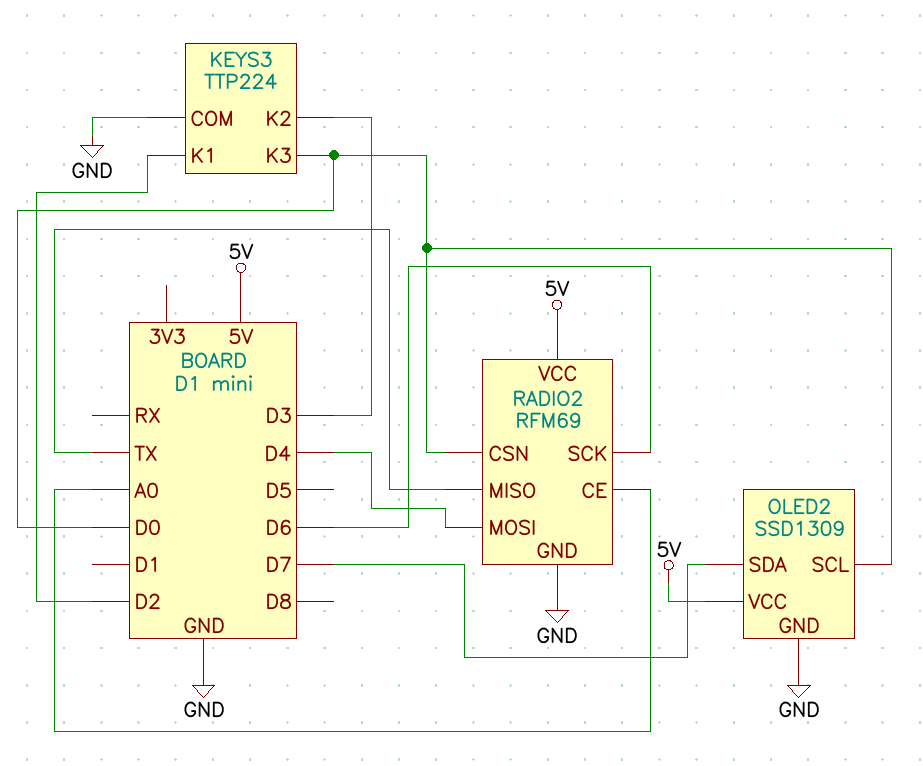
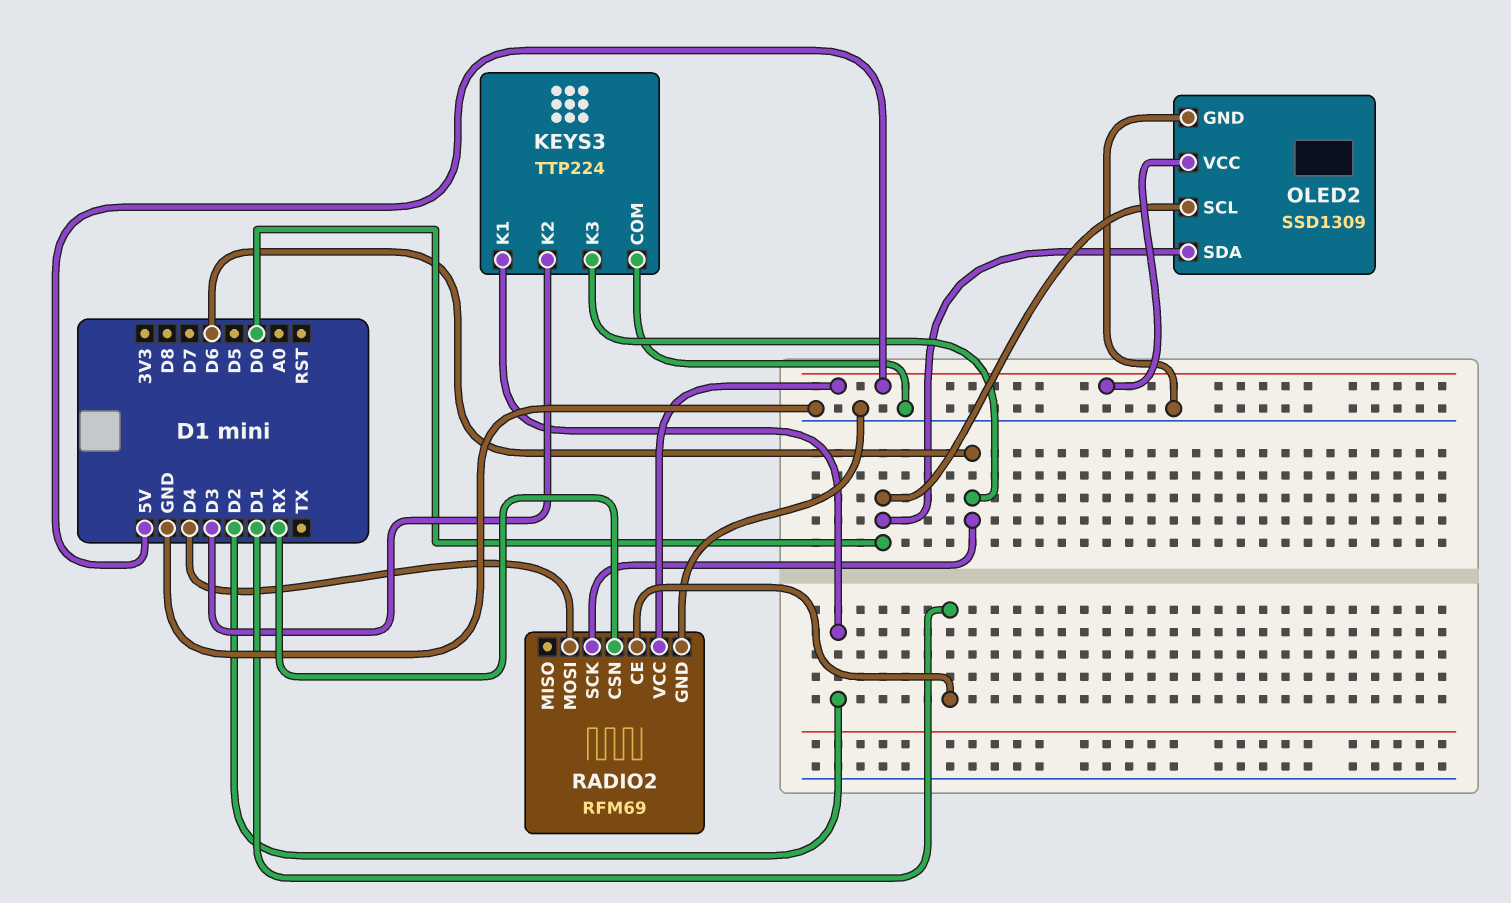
KEYS3 pin K3: D0 -> D6
OLED2 pin SDA: D7 -> D0
RADIO2 pin CE: A0 -> D1
RADIO2 pin CSN: D0 -> RX
RADIO2 pin MISO: TX -> none

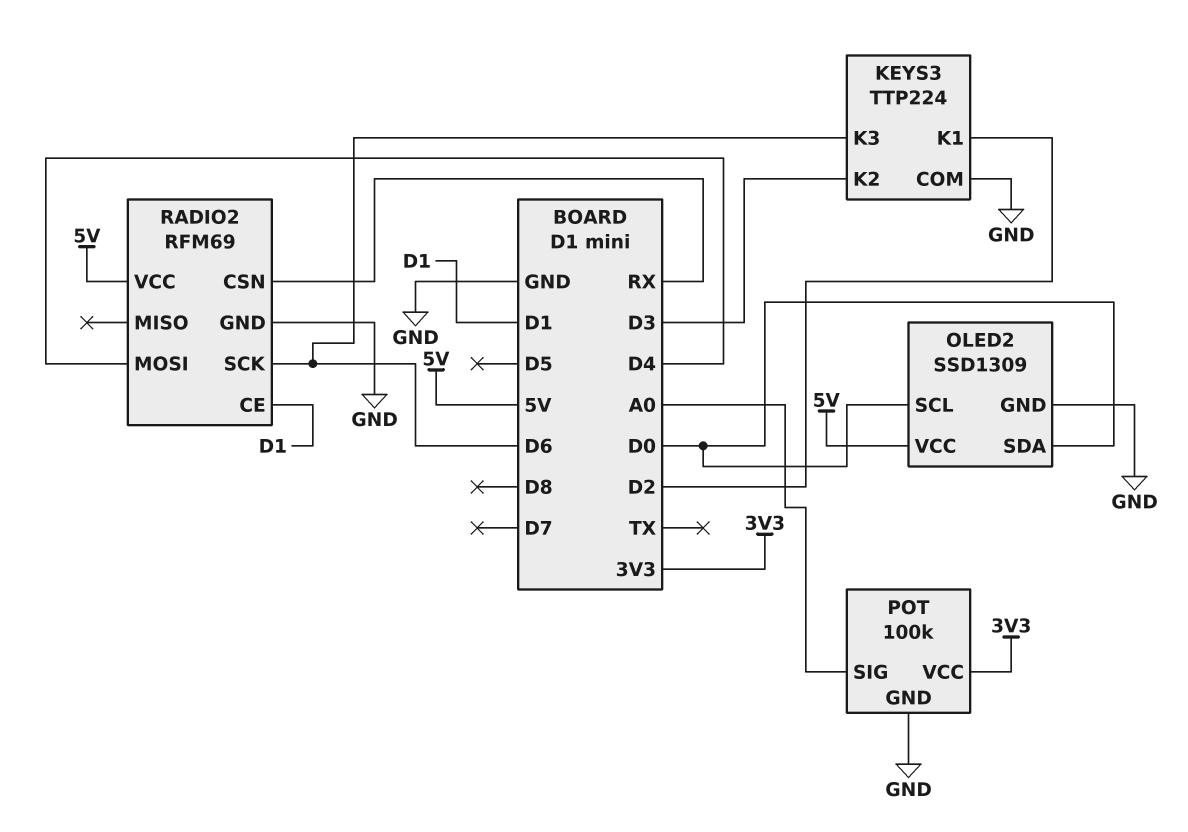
POT: none -> 100k
POT pin GND: none -> GND
POT pin SIG: none -> A0
POT pin VCC: none -> 3V3

